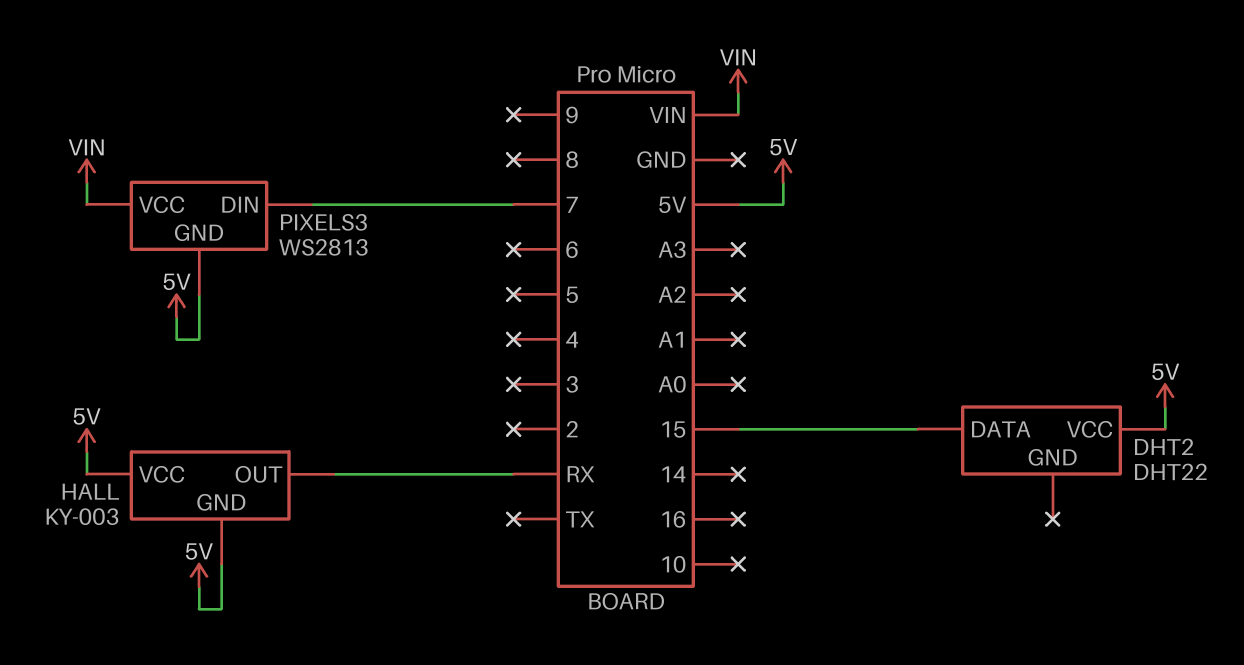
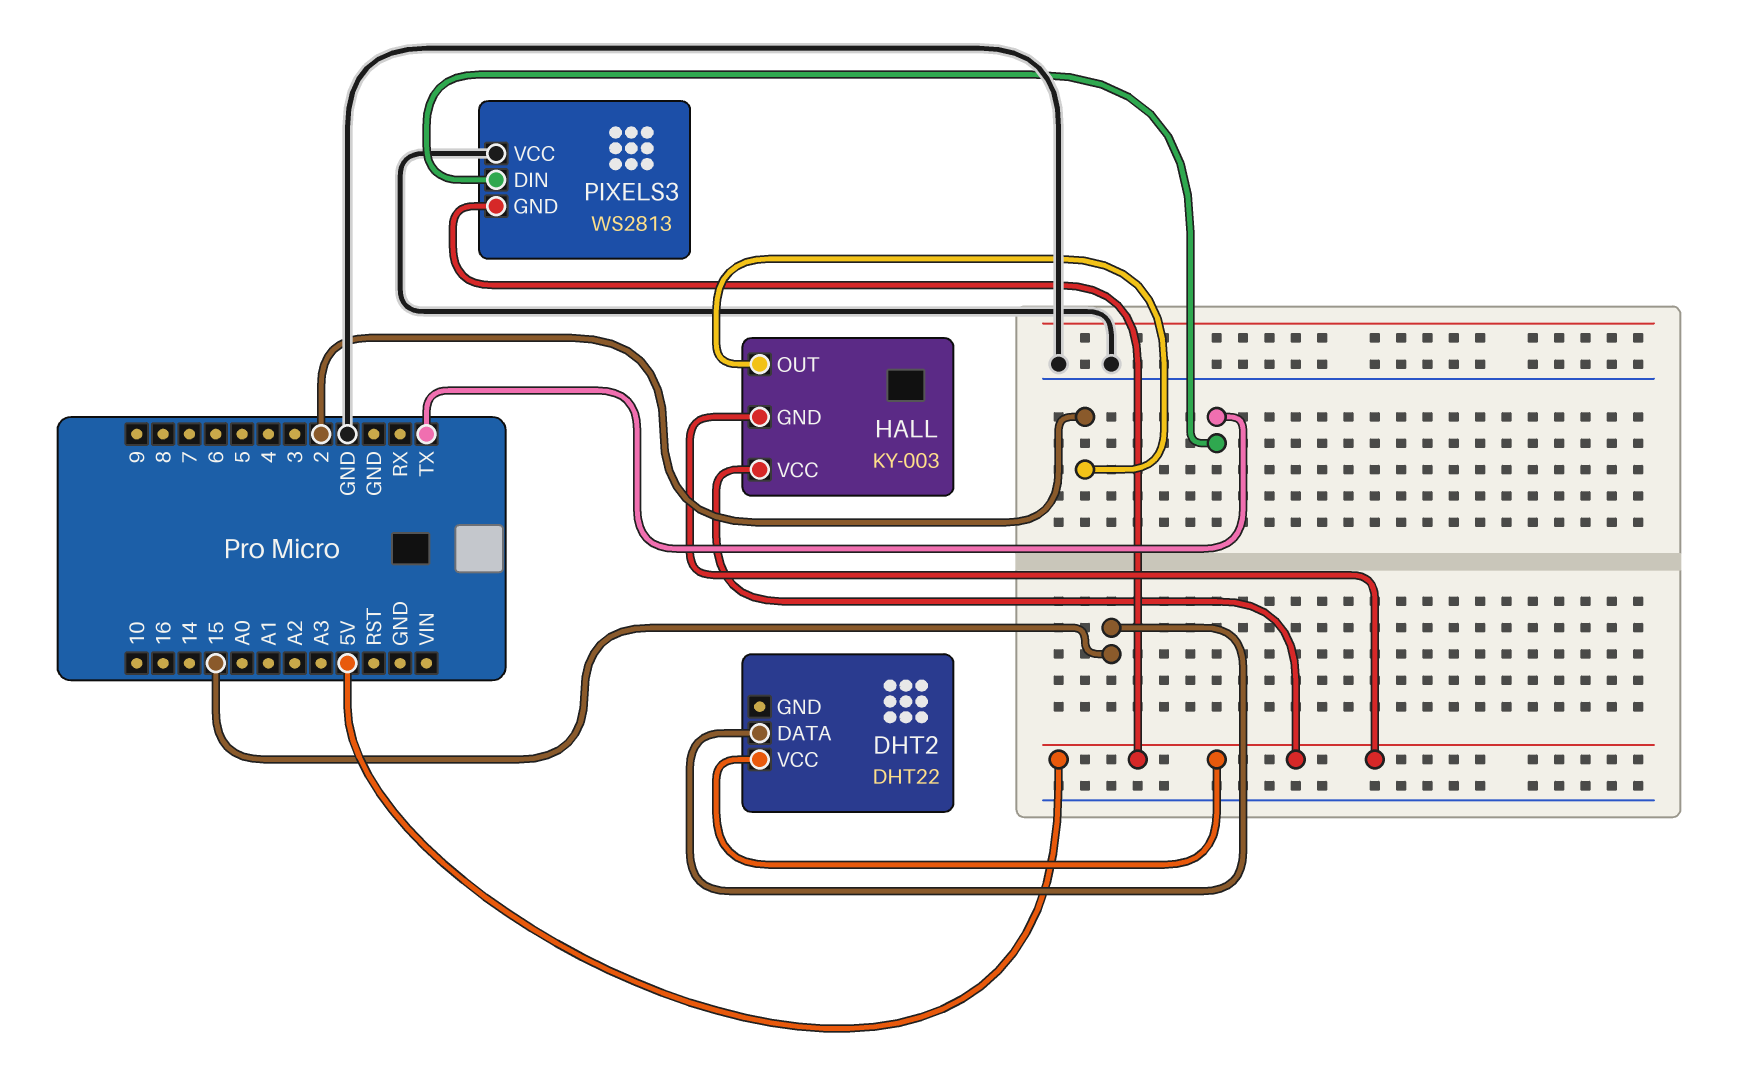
HALL pin OUT: RX -> 2
PIXELS3 pin DIN: 7 -> TX
PIXELS3 pin VCC: VIN -> GND

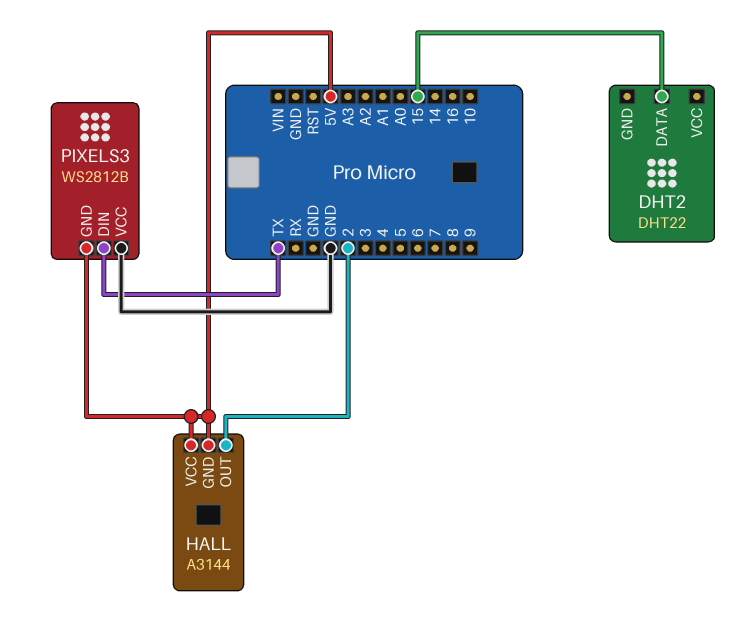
DHT2 pin VCC: 5V -> none
HALL: KY-003 -> A3144
PIXELS3: WS2813 -> WS2812B

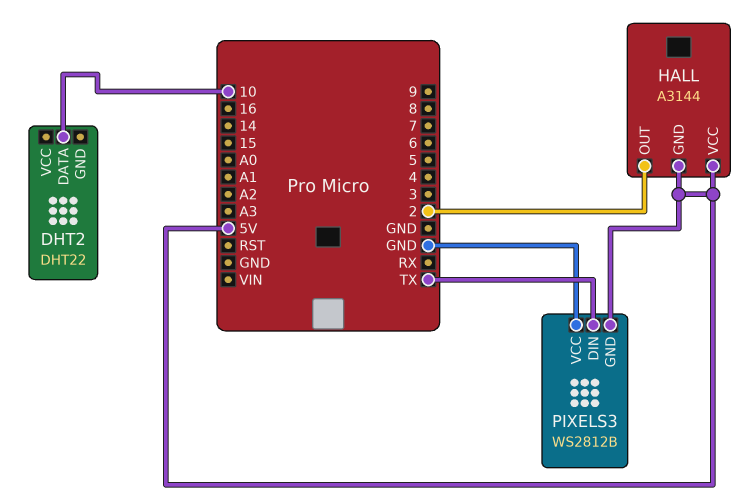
DHT2 pin DATA: 15 -> 10

